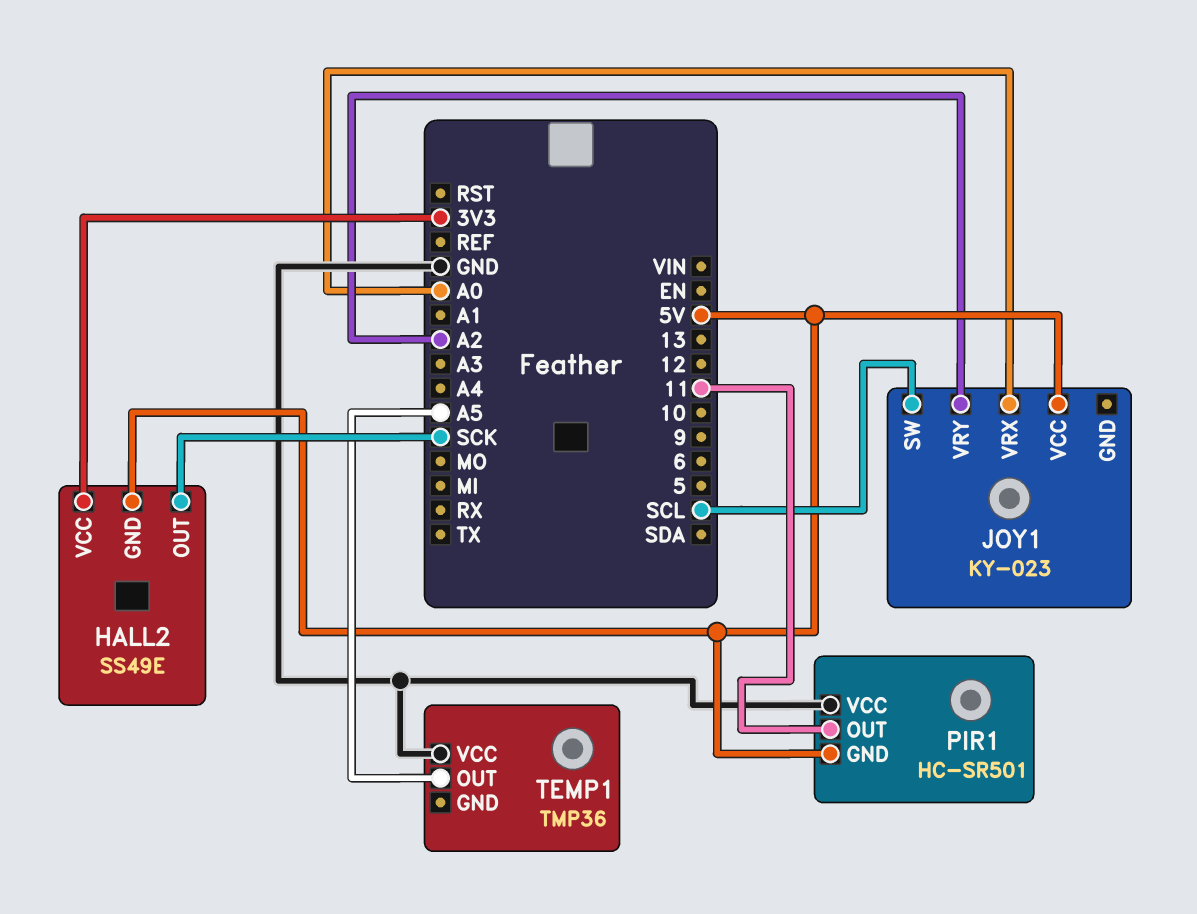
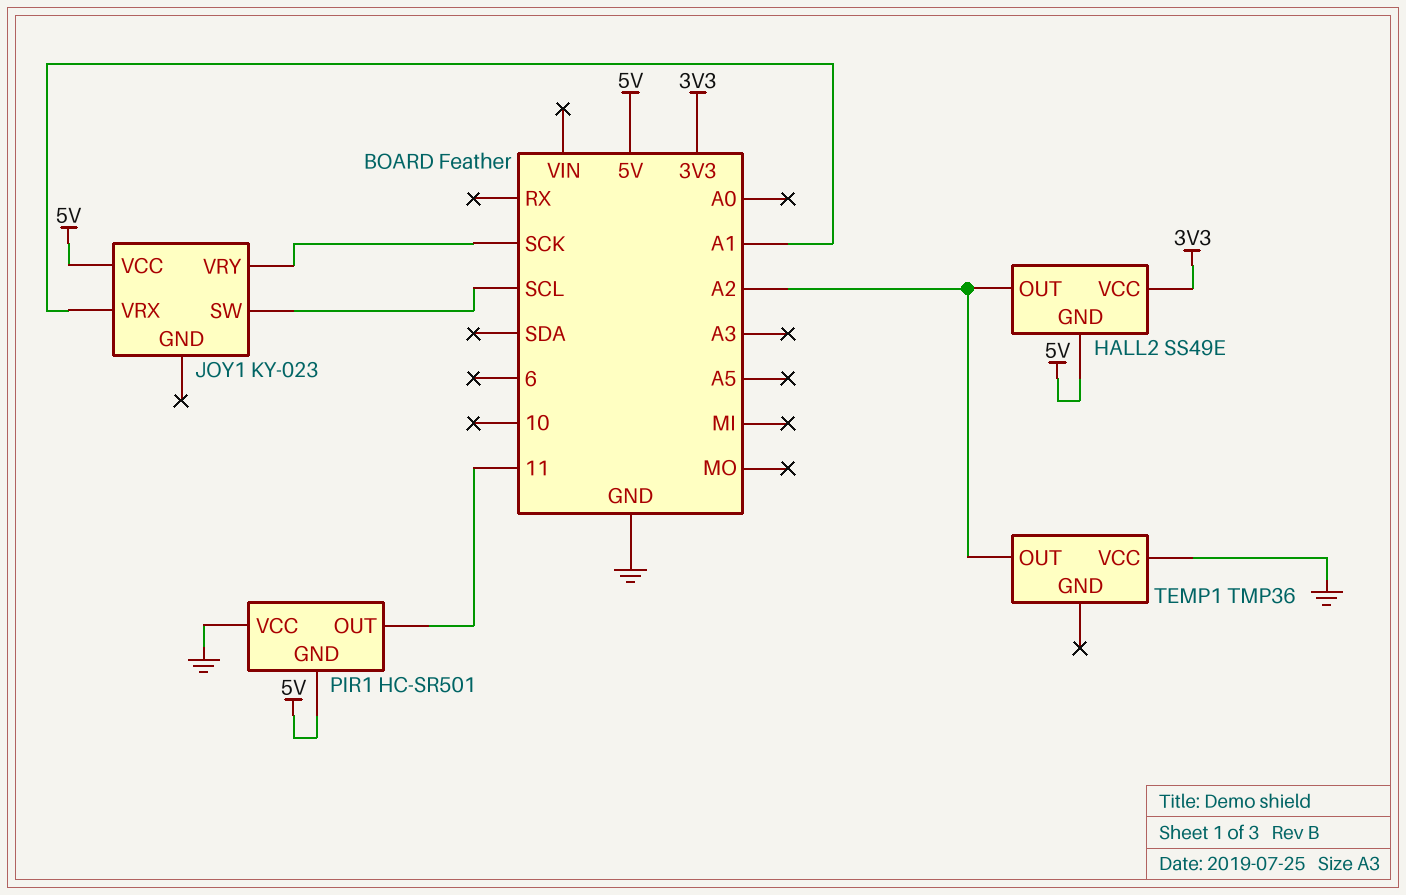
HALL2 pin OUT: SCK -> A2
JOY1 pin VRX: A0 -> A1
JOY1 pin VRY: A2 -> SCK
TEMP1 pin OUT: A5 -> A2

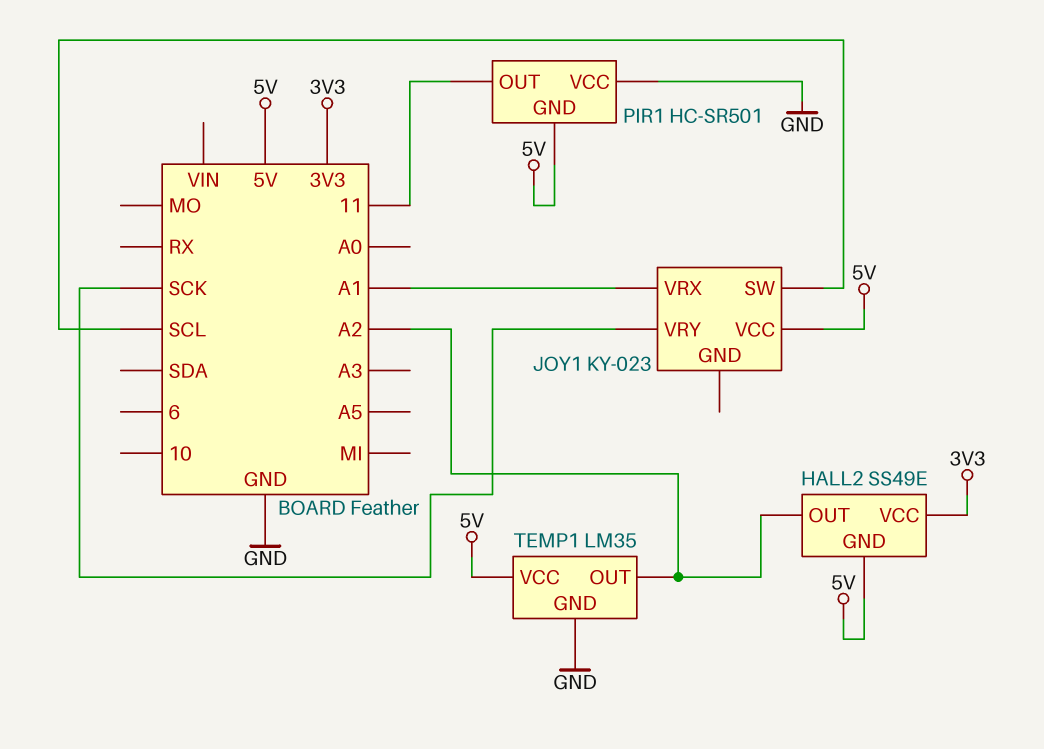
TEMP1: TMP36 -> LM35
TEMP1 pin GND: none -> GND
TEMP1 pin VCC: GND -> 5V

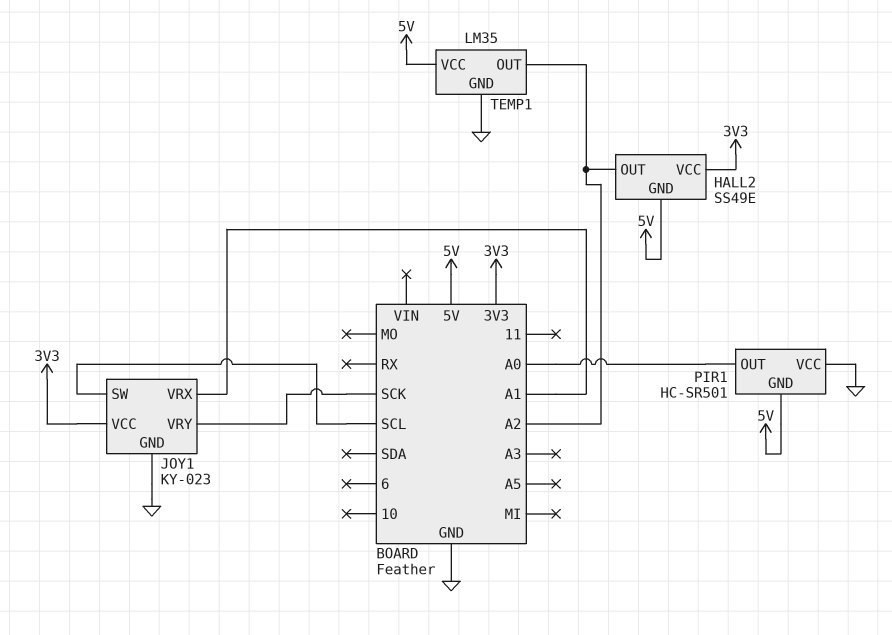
JOY1 pin GND: none -> GND
JOY1 pin VCC: 5V -> 3V3
PIR1 pin OUT: 11 -> A0

